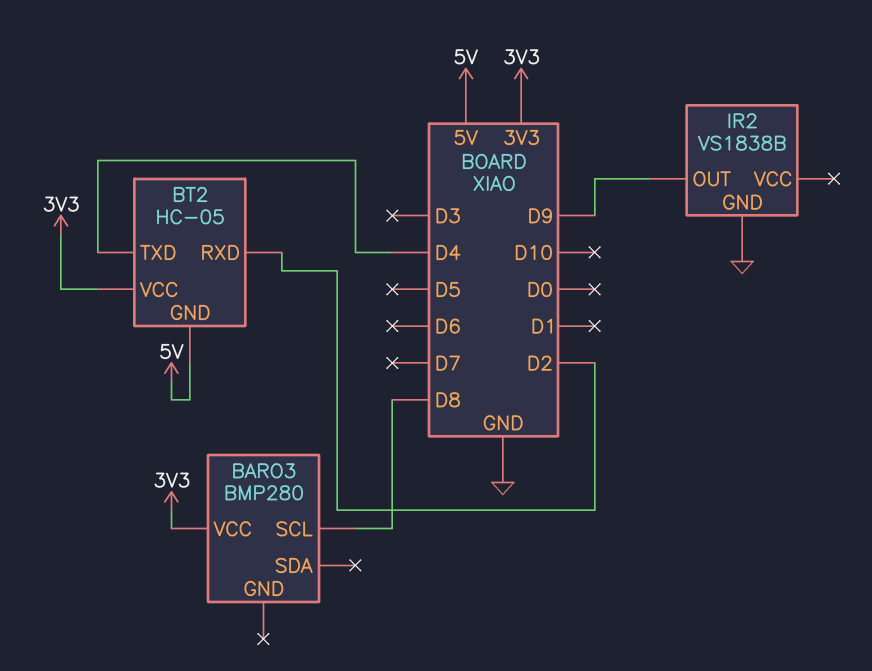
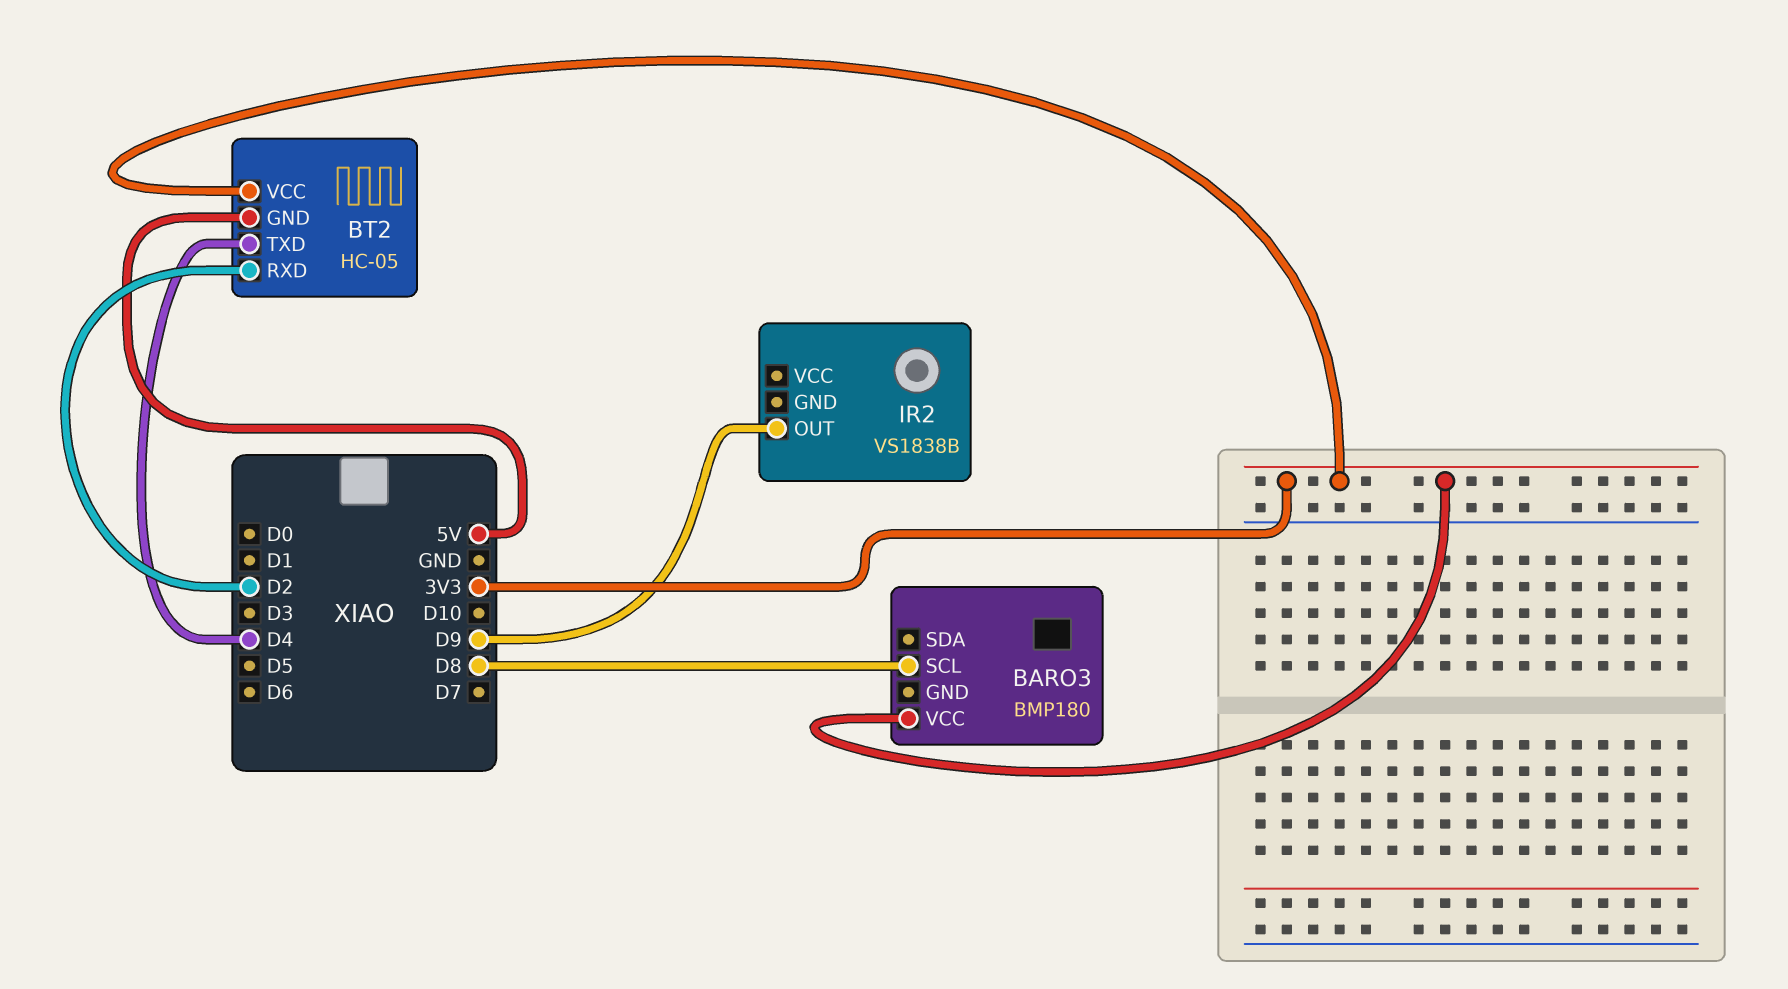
BARO3: BMP280 -> BMP180
IR2 pin GND: GND -> none

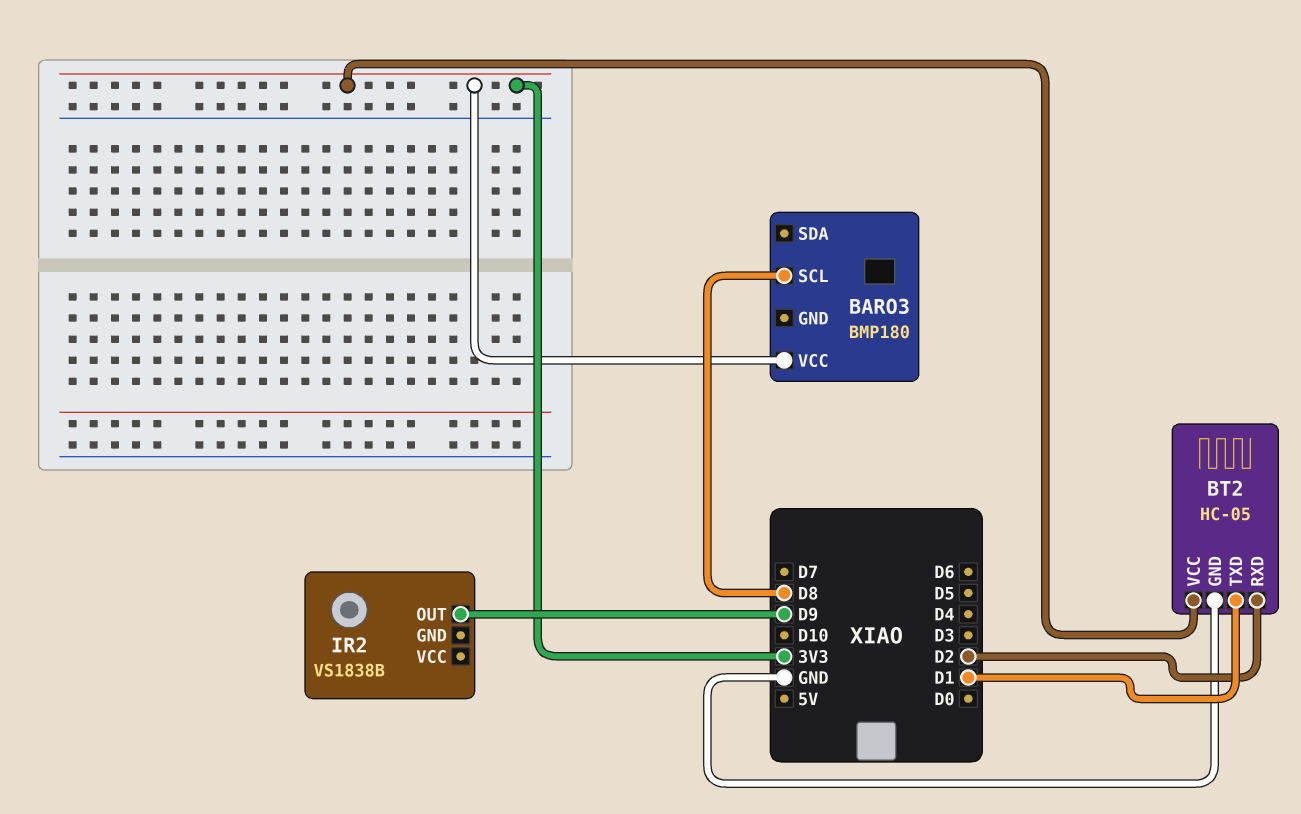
BT2 pin GND: 5V -> GND
BT2 pin TXD: D4 -> D1

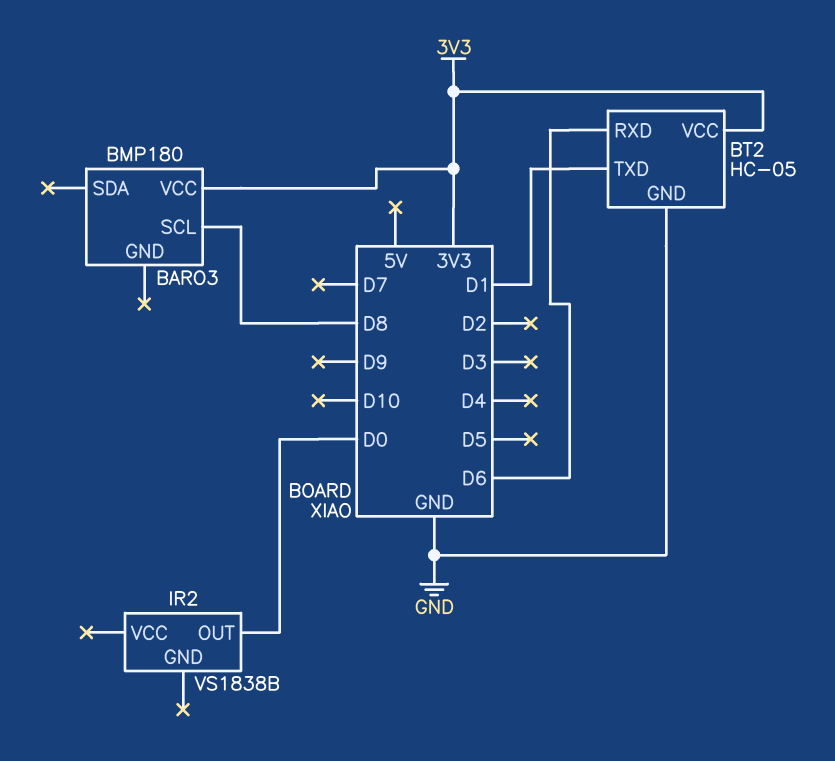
BT2 pin RXD: D2 -> D6
IR2 pin OUT: D9 -> D0

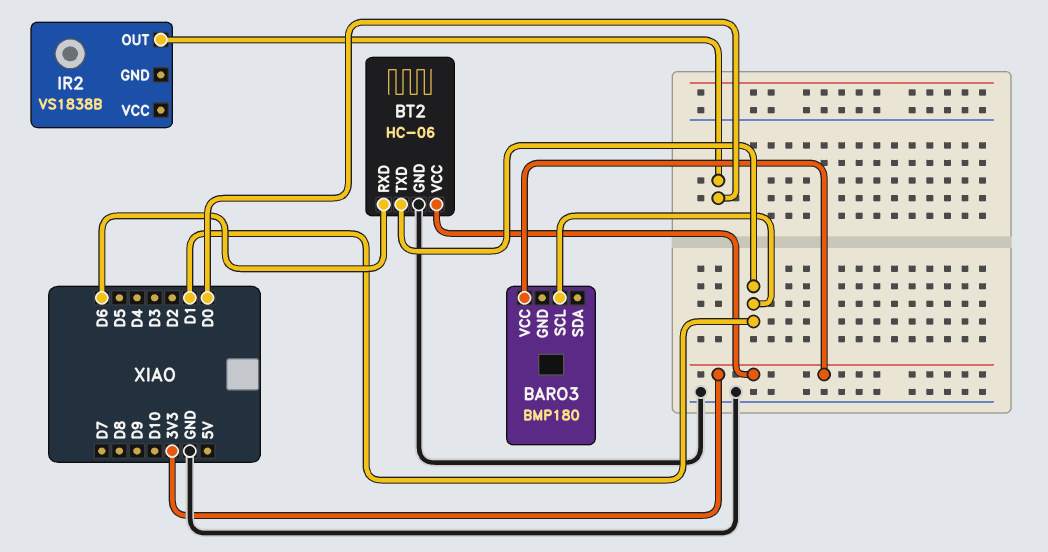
BARO3 pin SCL: D8 -> D1
BT2: HC-05 -> HC-06

